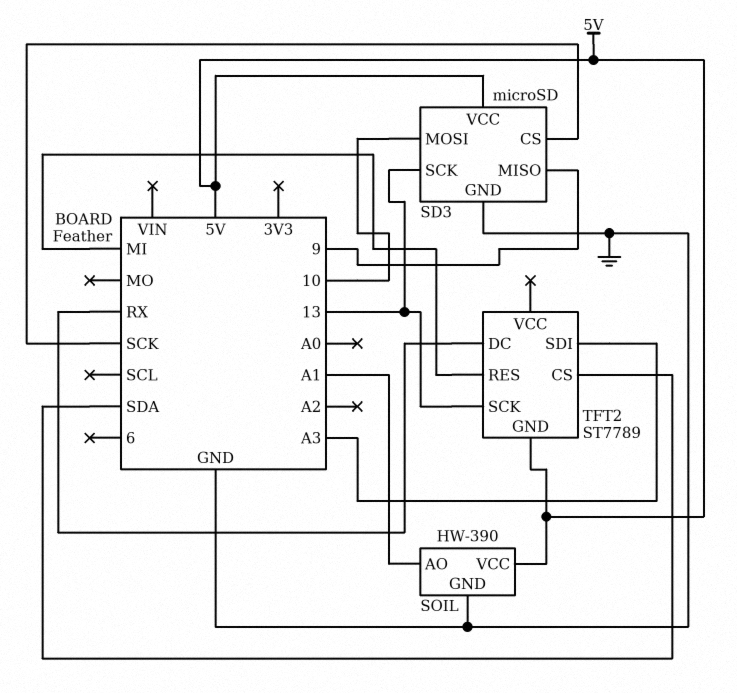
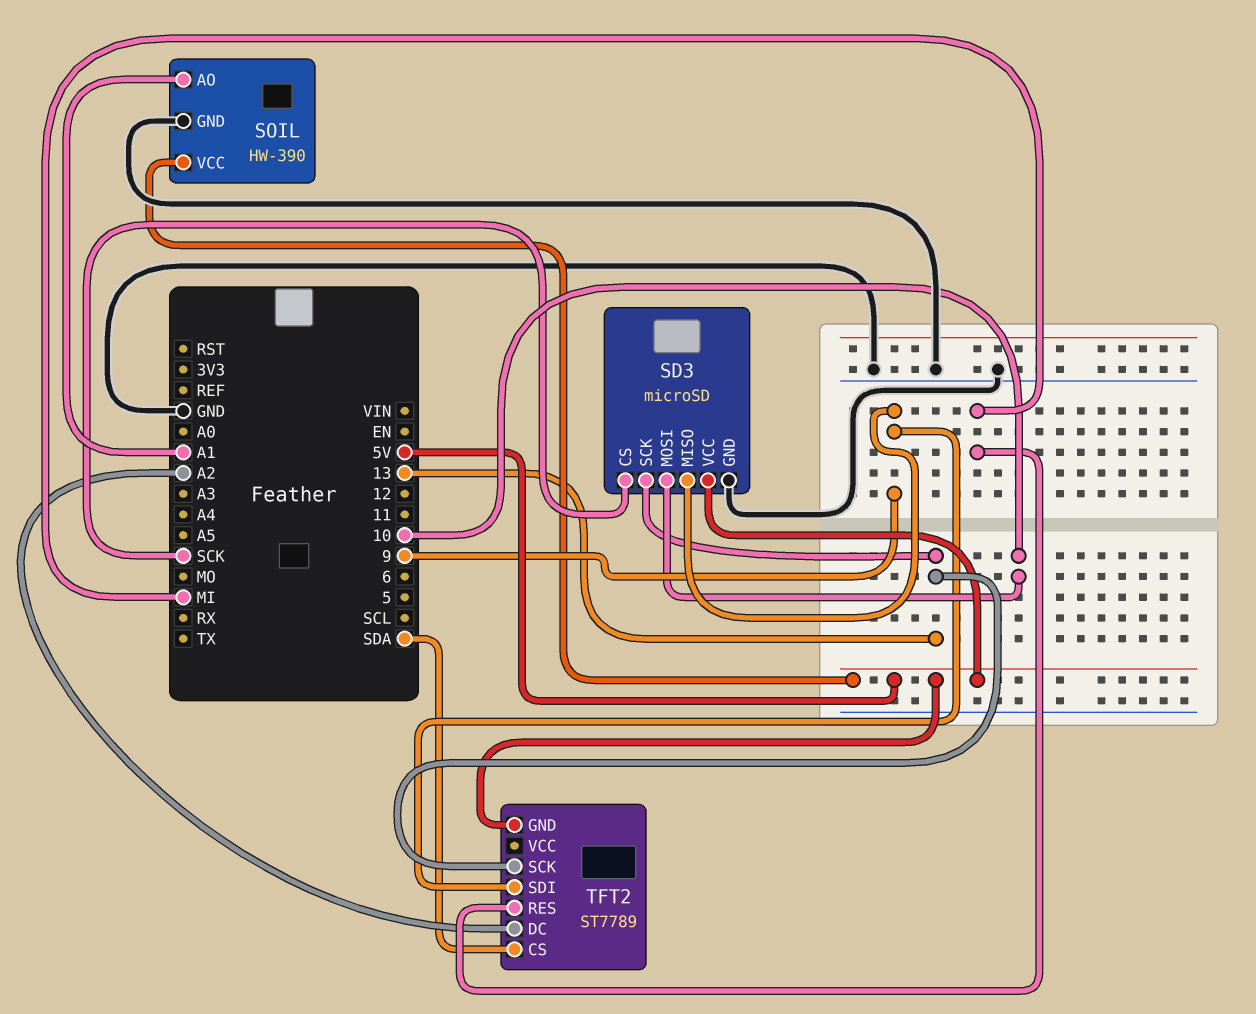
TFT2 pin DC: RX -> A2
TFT2 pin SDI: A3 -> 9

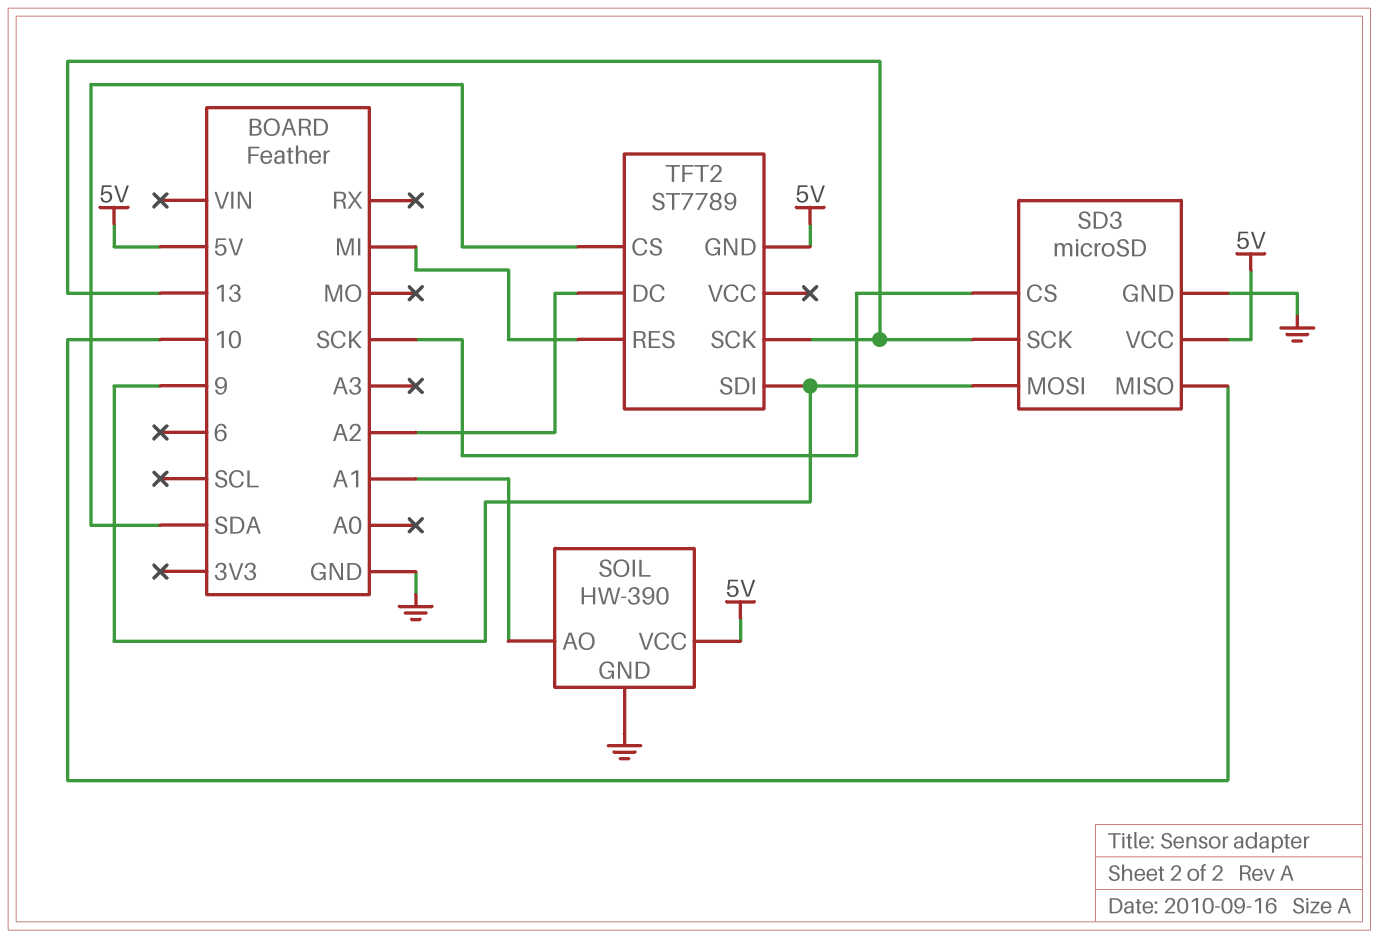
SD3 pin MISO: 9 -> 10
SD3 pin MOSI: 10 -> 9

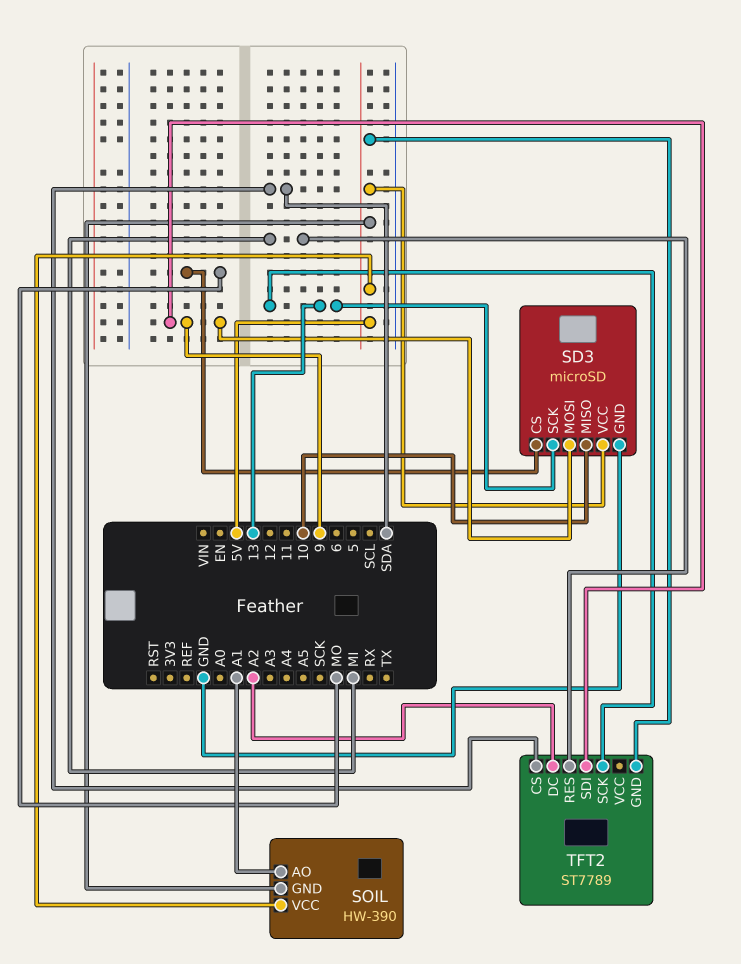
SD3 pin CS: SCK -> MO
SOIL pin GND: GND -> 5V

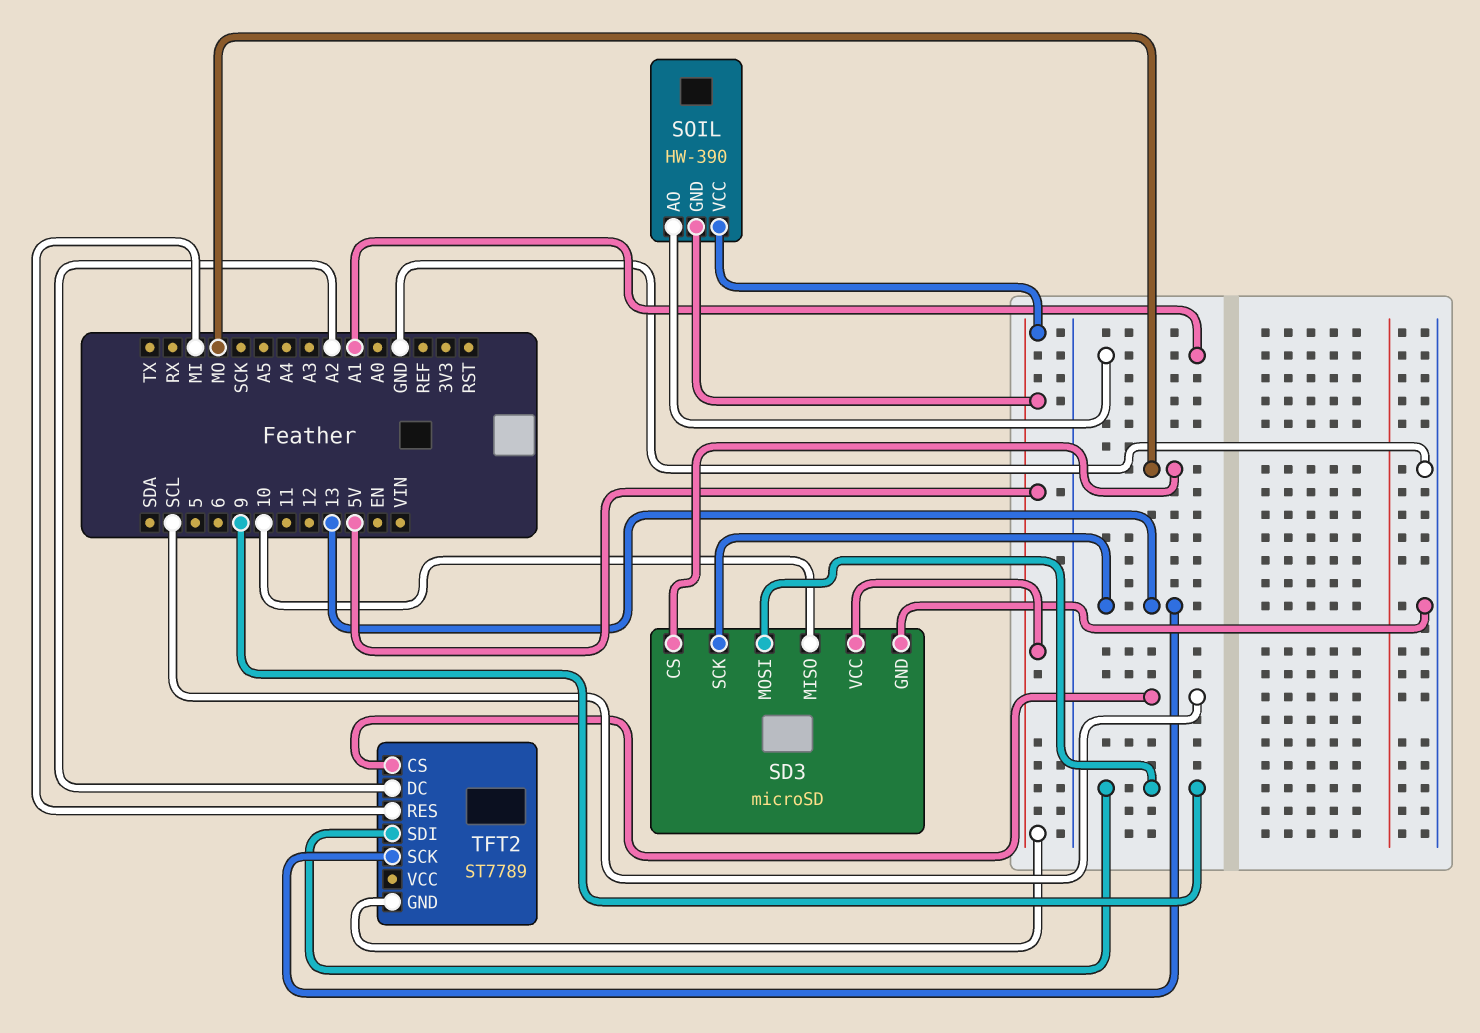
TFT2 pin CS: SDA -> SCL

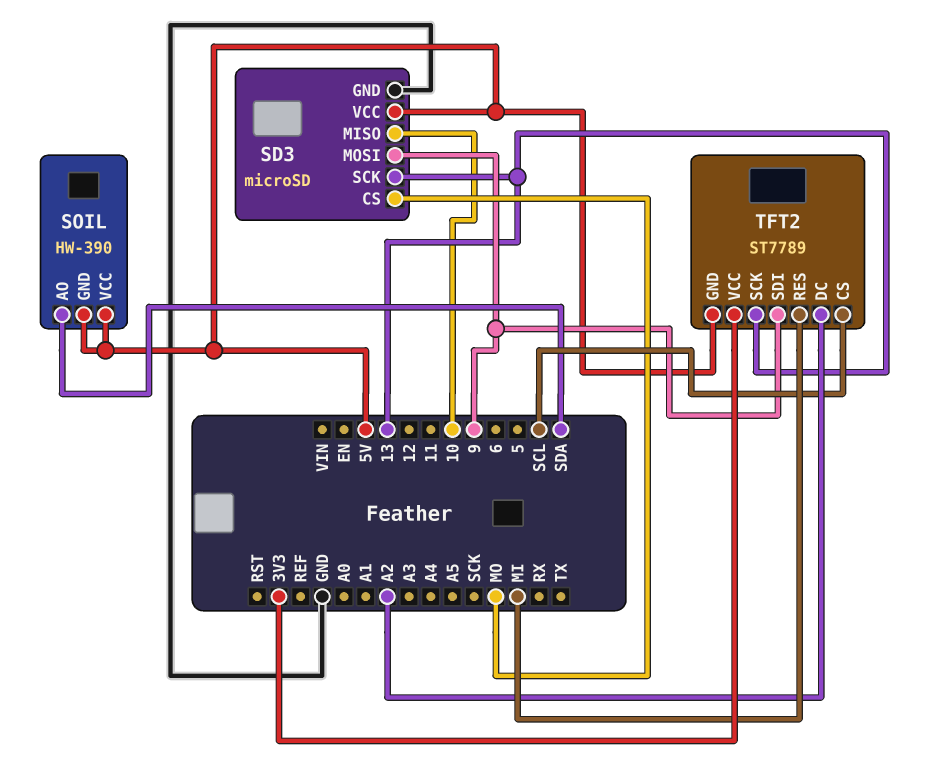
SOIL pin AO: A1 -> SDA
TFT2 pin VCC: none -> 3V3

